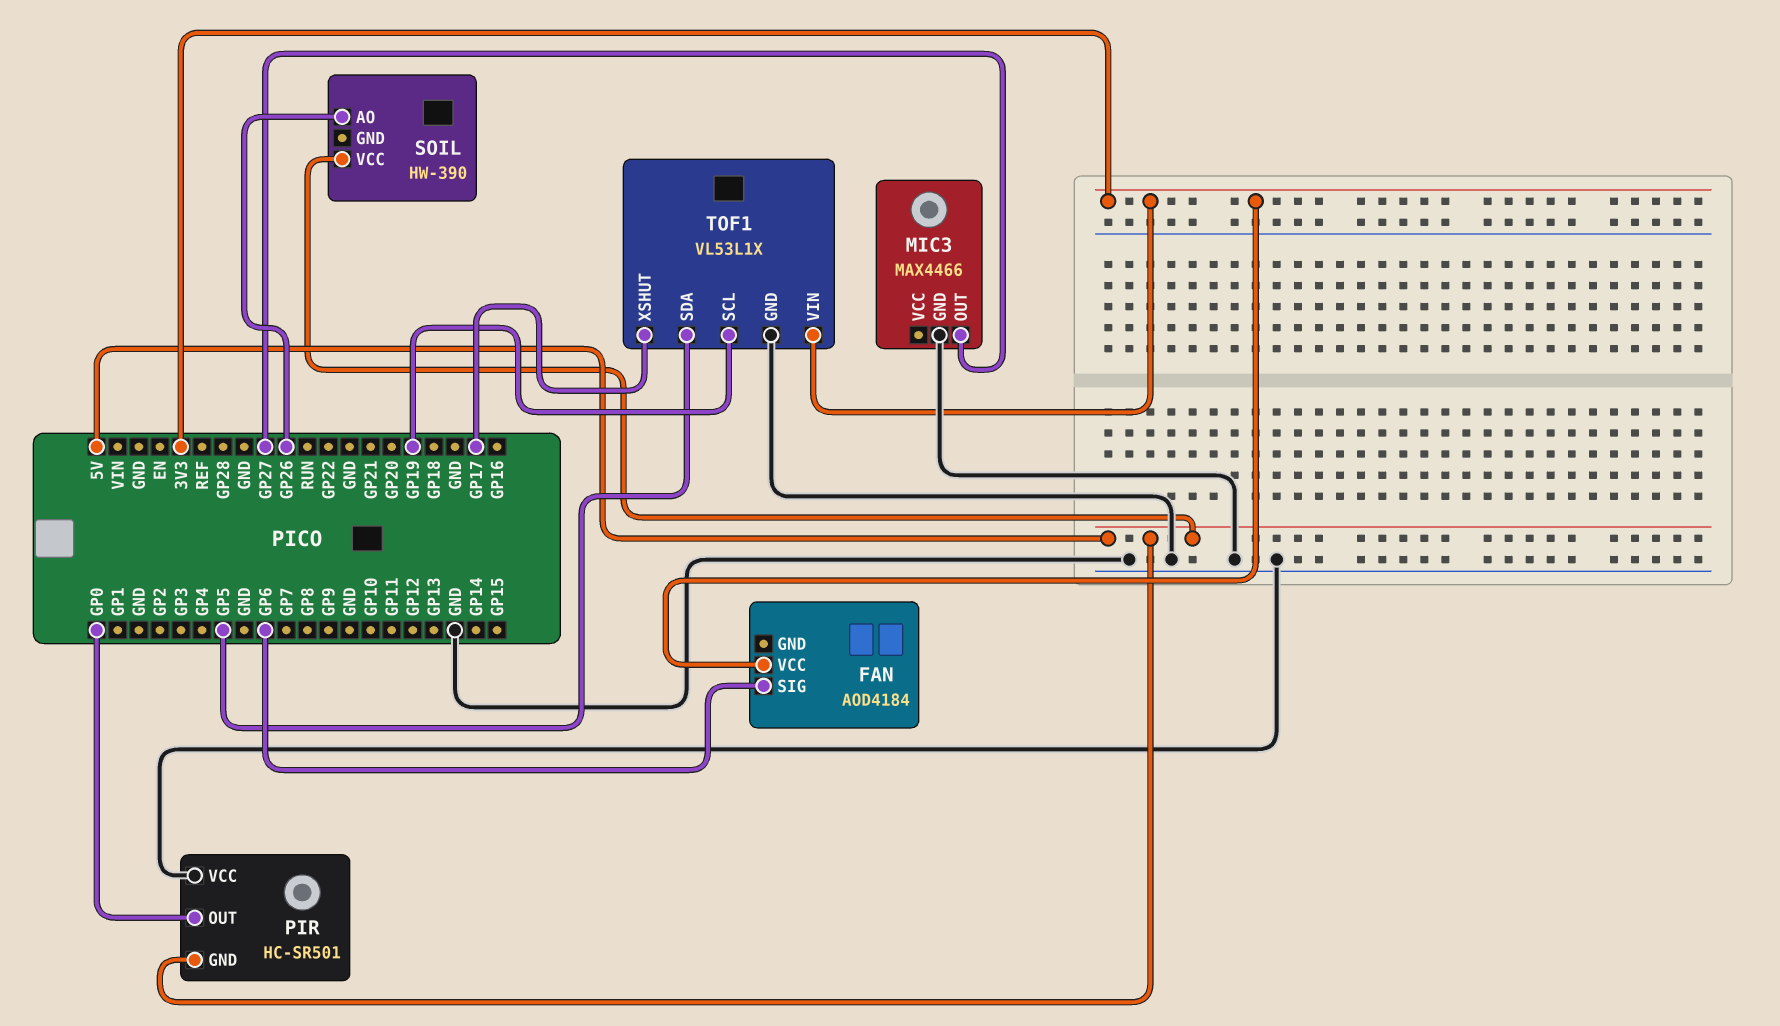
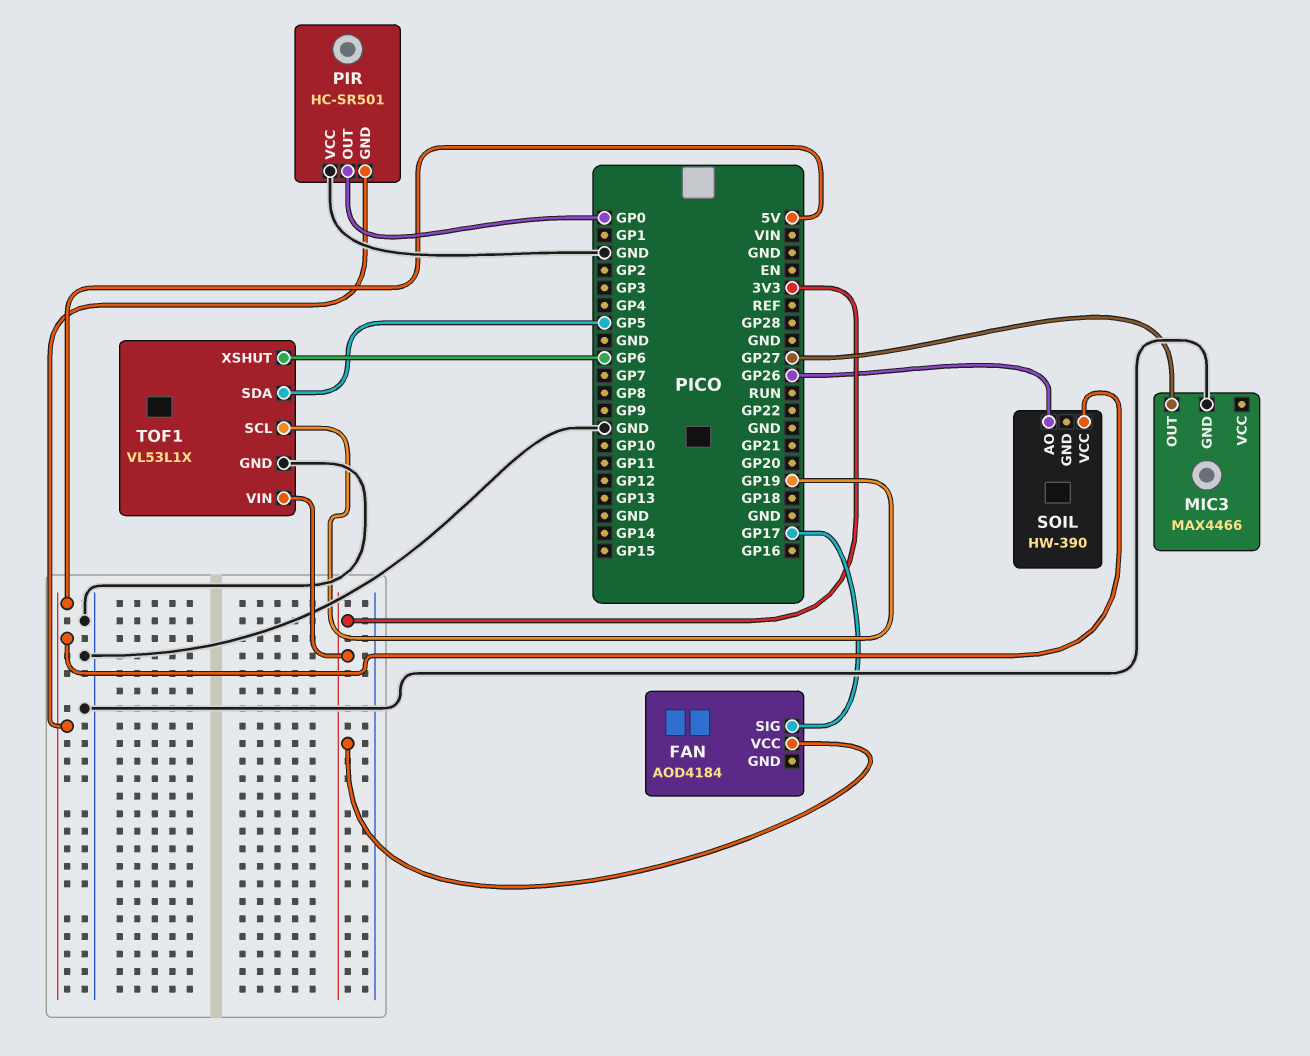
FAN pin SIG: GP6 -> GP17
TOF1 pin XSHUT: GP17 -> GP6

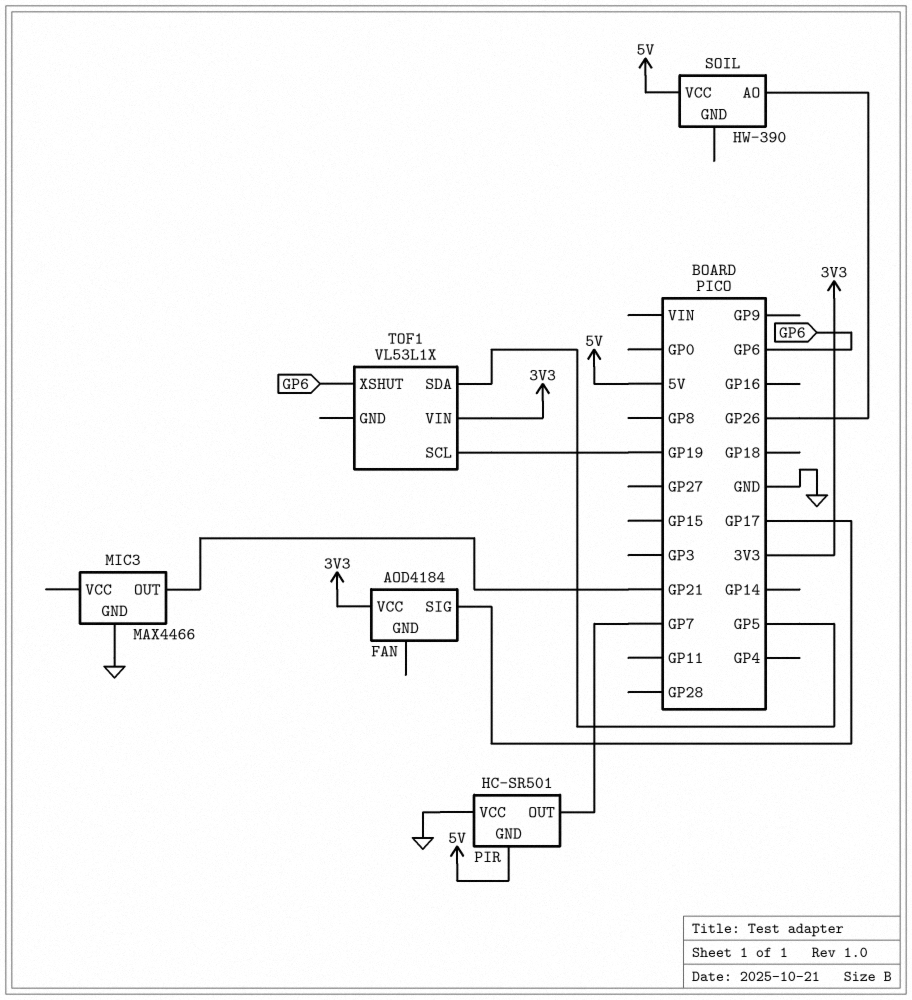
MIC3 pin OUT: GP27 -> GP21
PIR pin OUT: GP0 -> GP7
TOF1 pin GND: GND -> none

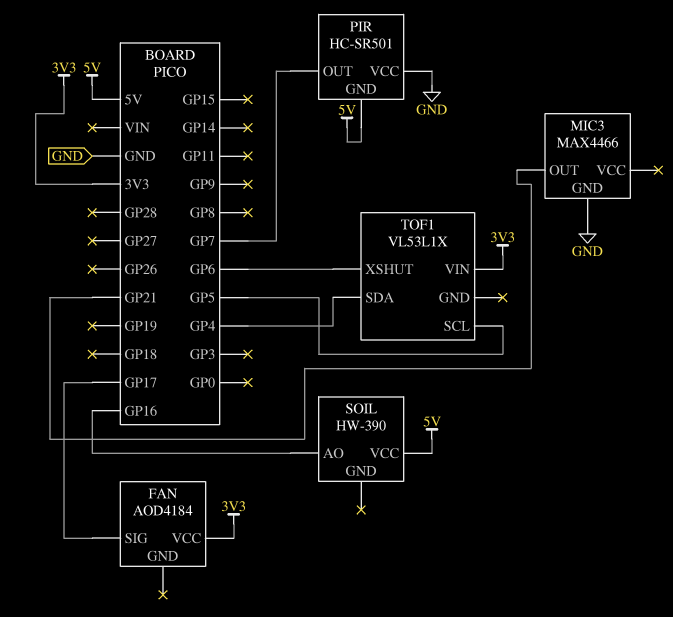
SOIL pin AO: GP26 -> GP16
TOF1 pin SCL: GP19 -> GP5
TOF1 pin SDA: GP5 -> GP4

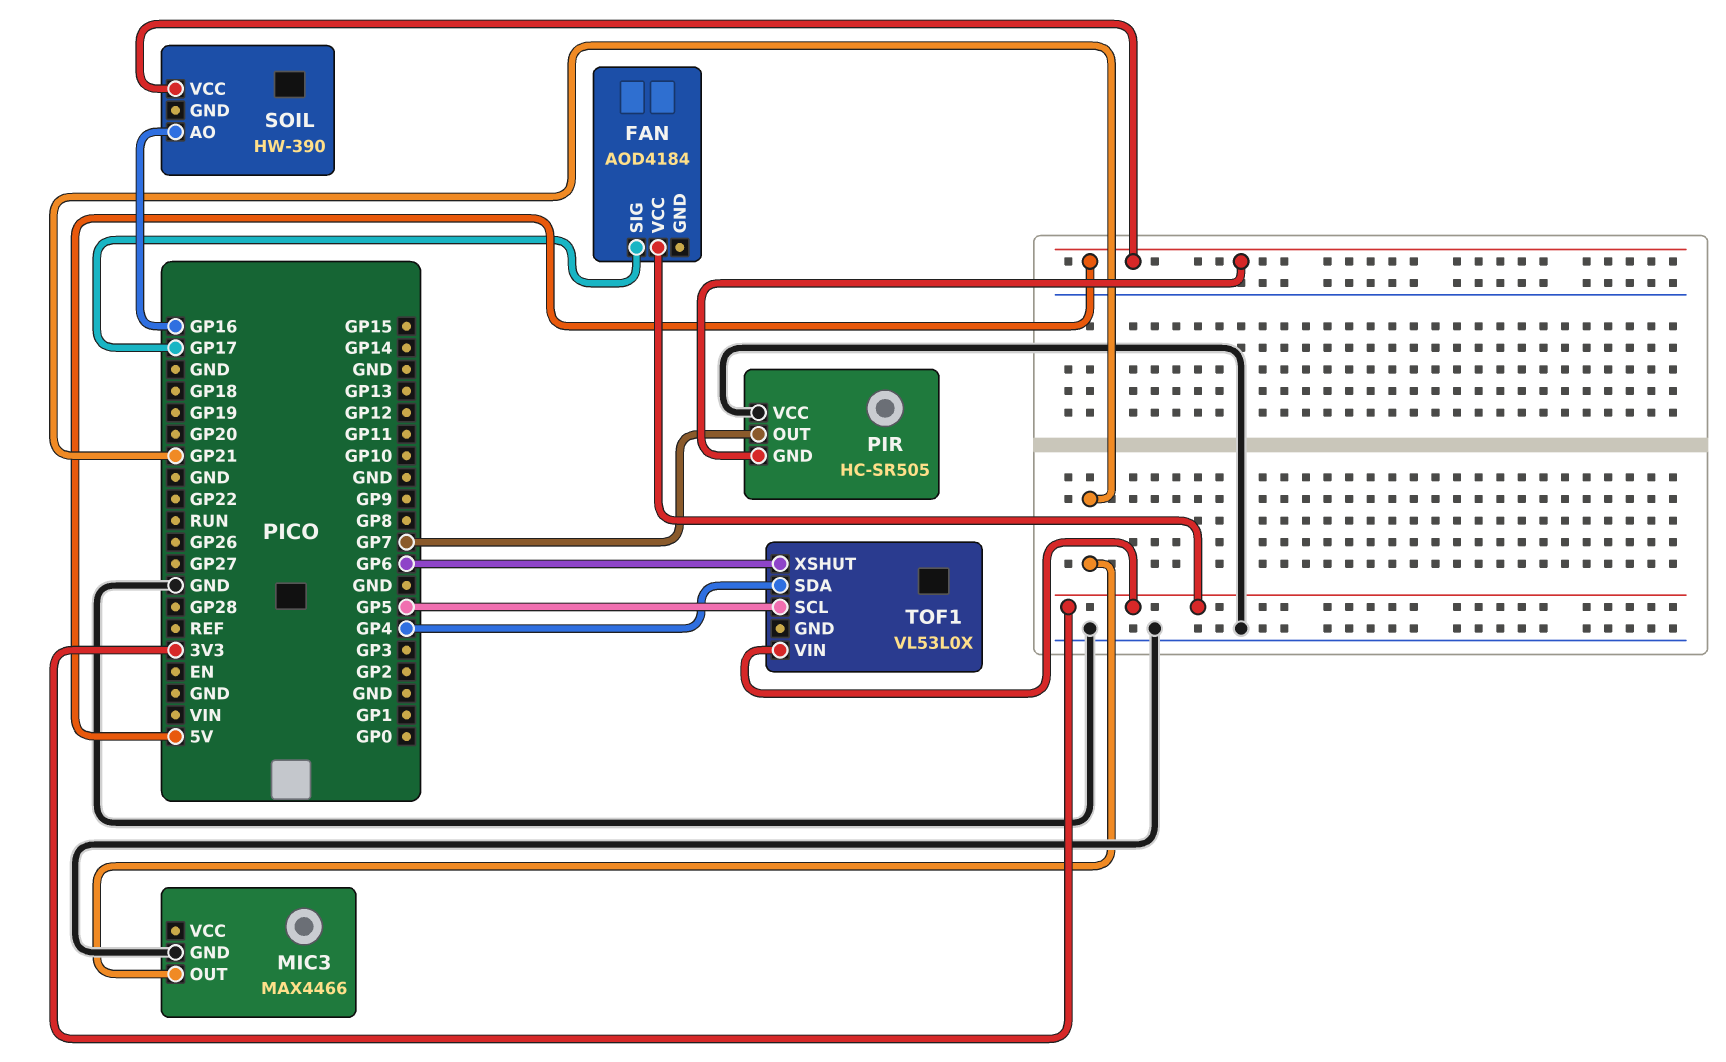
PIR: HC-SR501 -> HC-SR505
TOF1: VL53L1X -> VL53L0X

